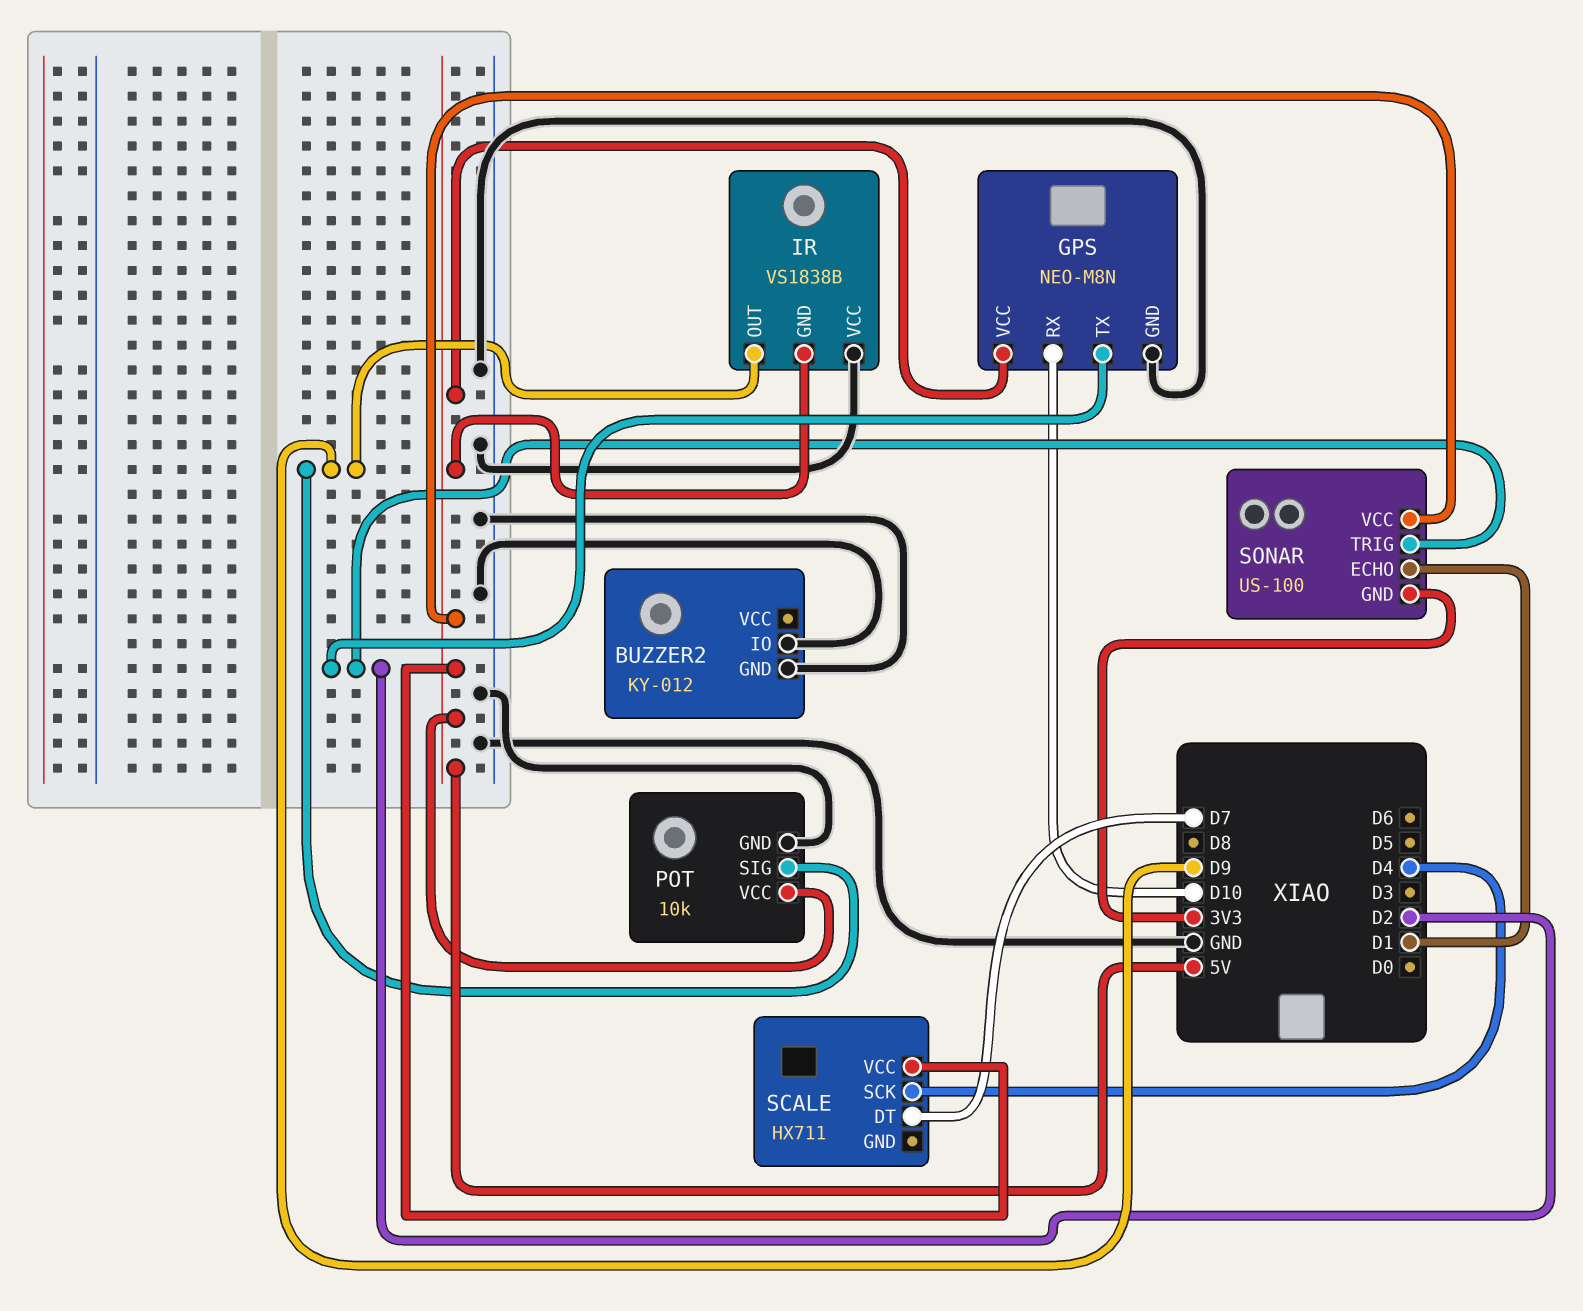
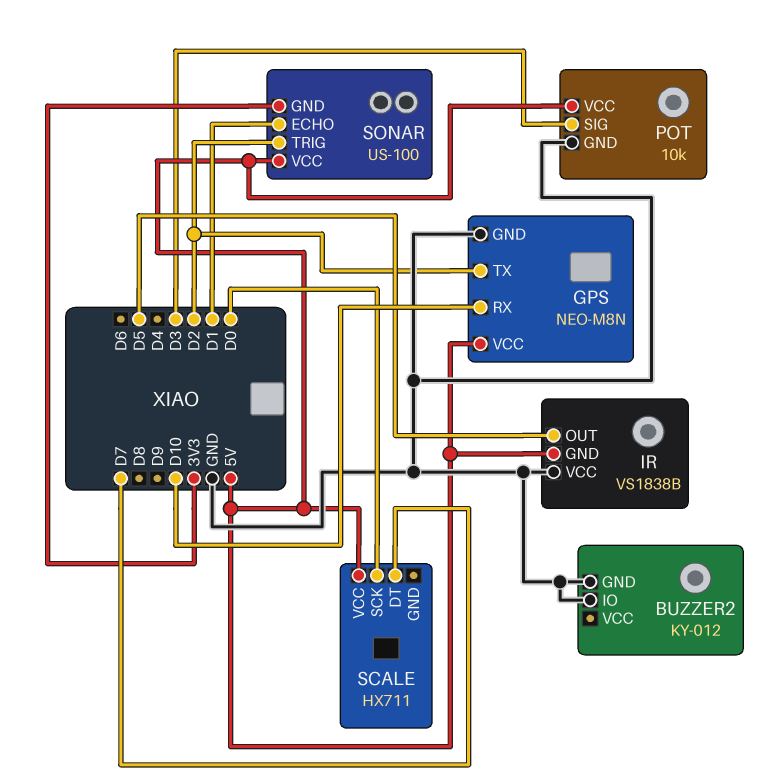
IR pin OUT: D9 -> D5
POT pin SIG: D9 -> D3
SCALE pin SCK: D4 -> D0

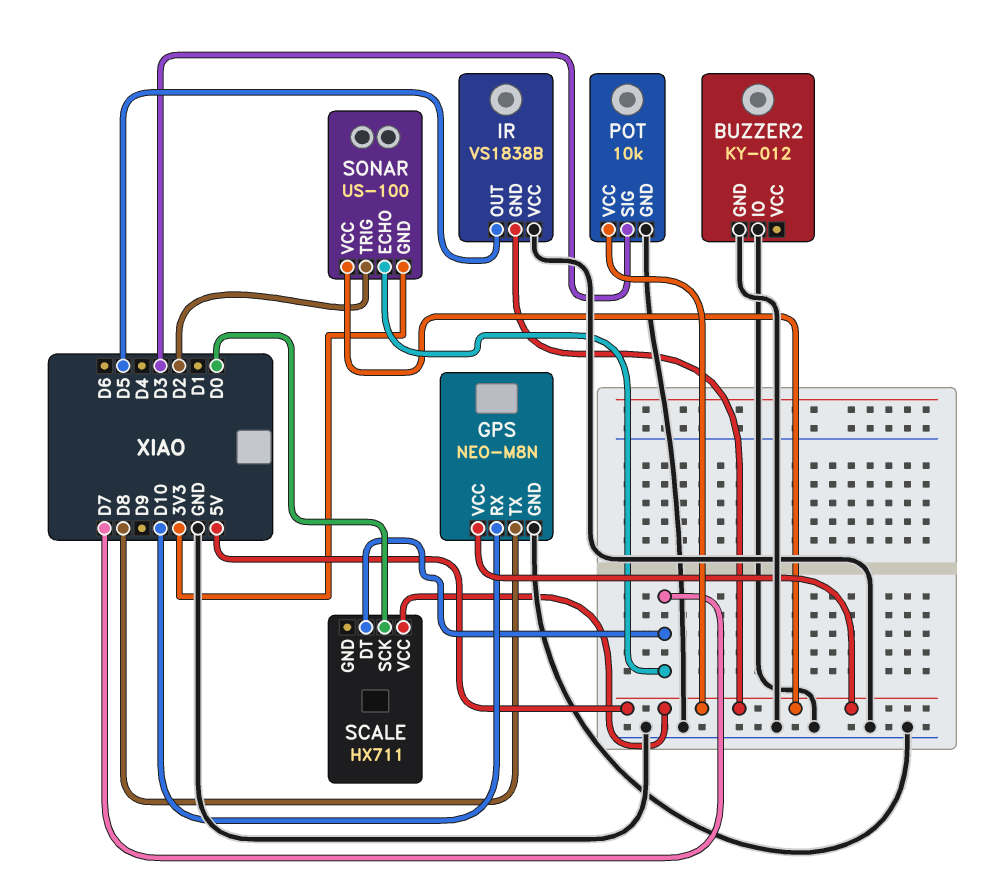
GPS pin TX: D2 -> D8
SONAR pin ECHO: D1 -> D7

